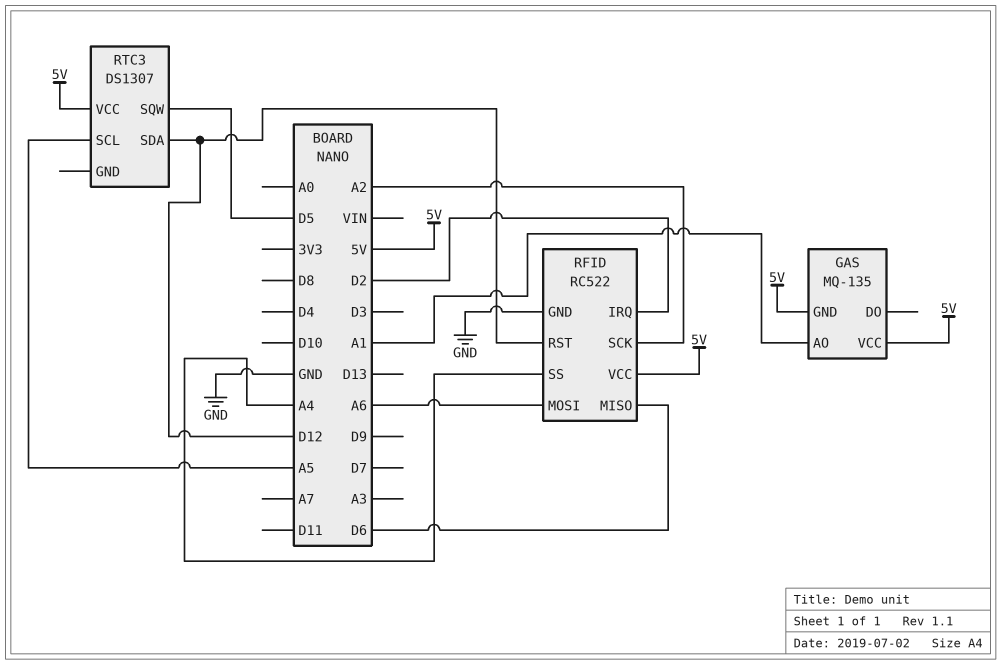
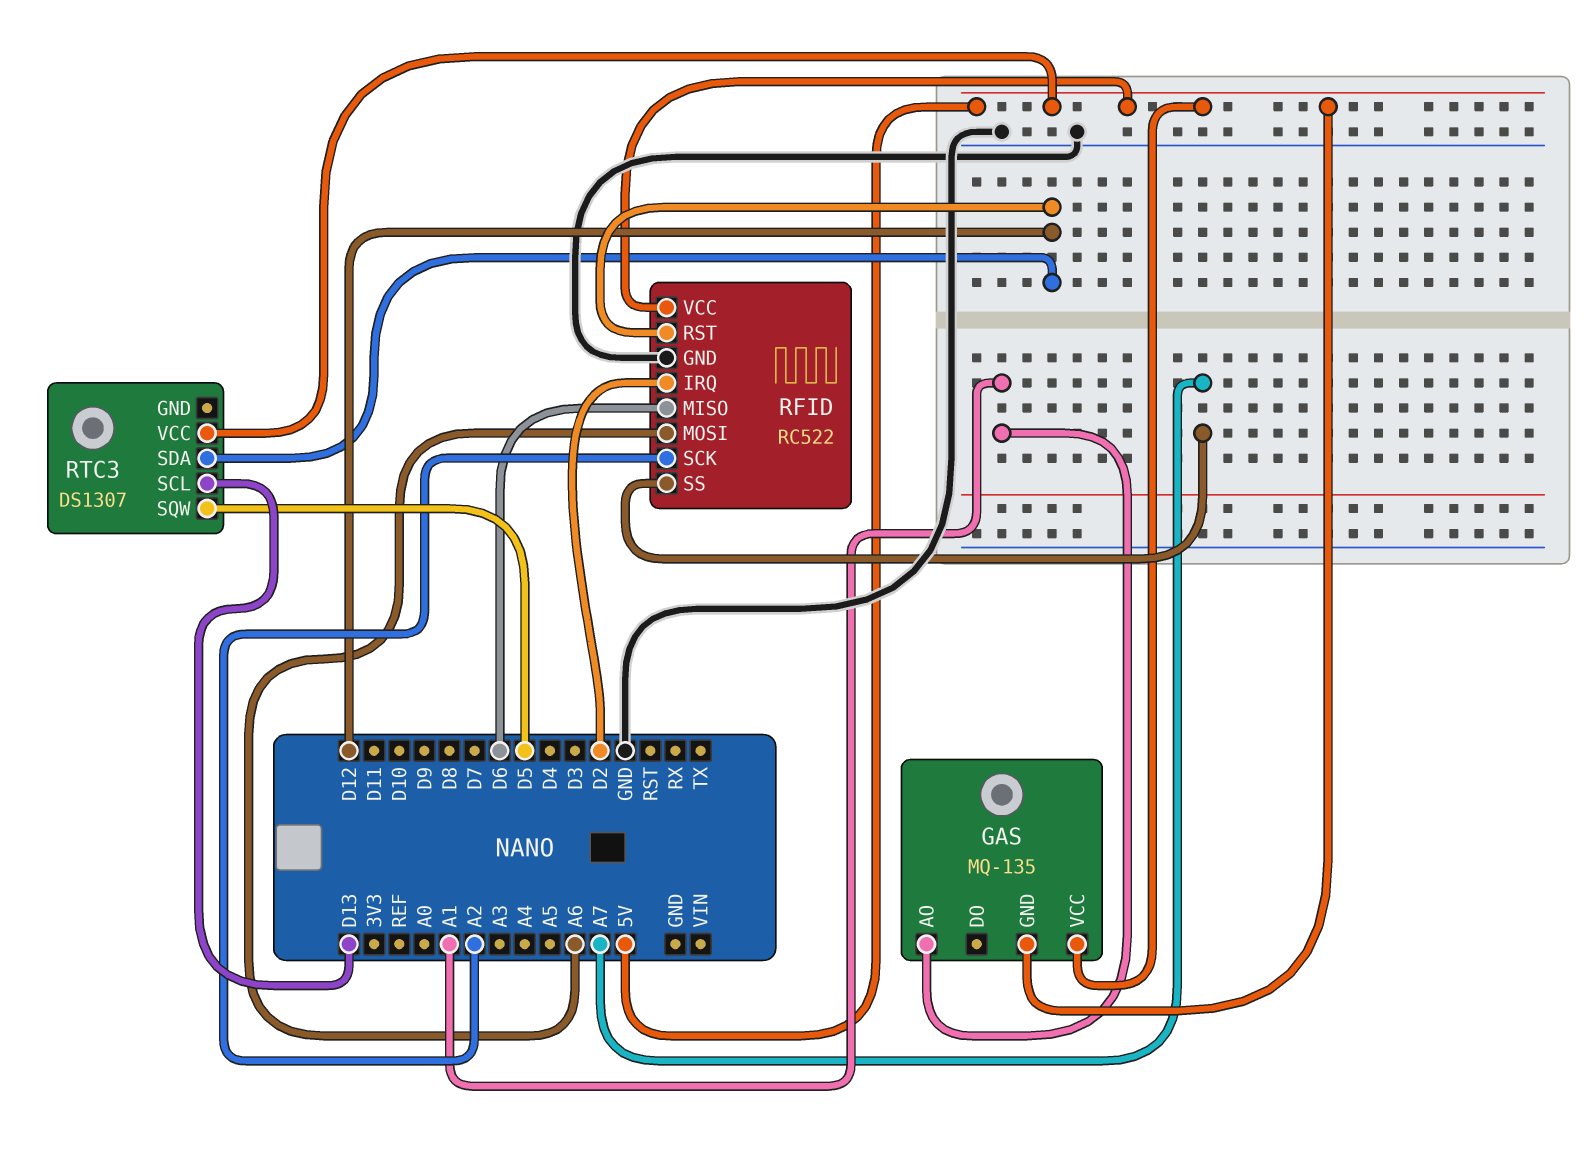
RFID pin SS: A4 -> A7
RTC3 pin SCL: A5 -> D13

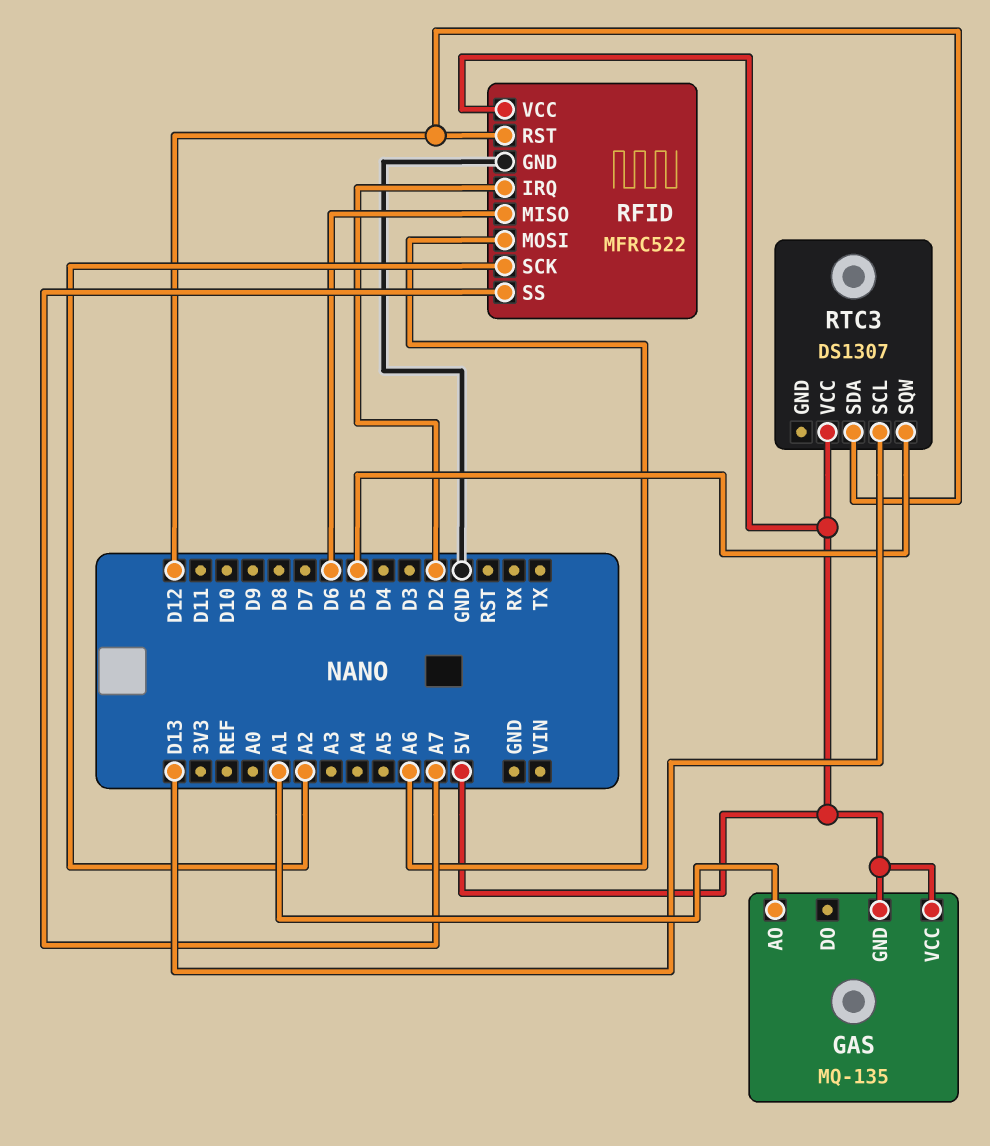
RFID: RC522 -> MFRC522

